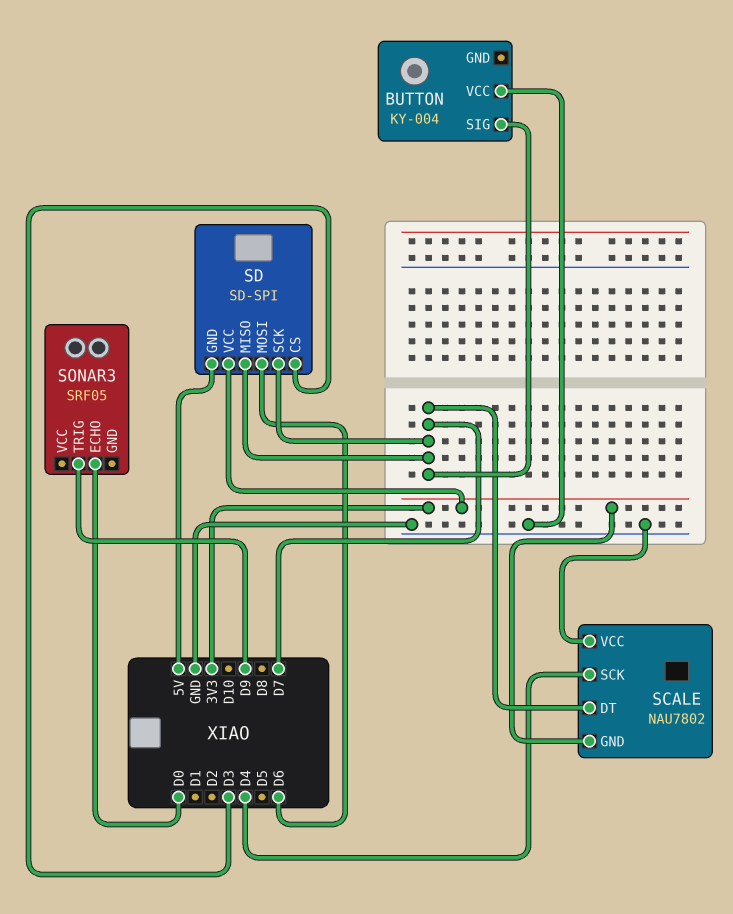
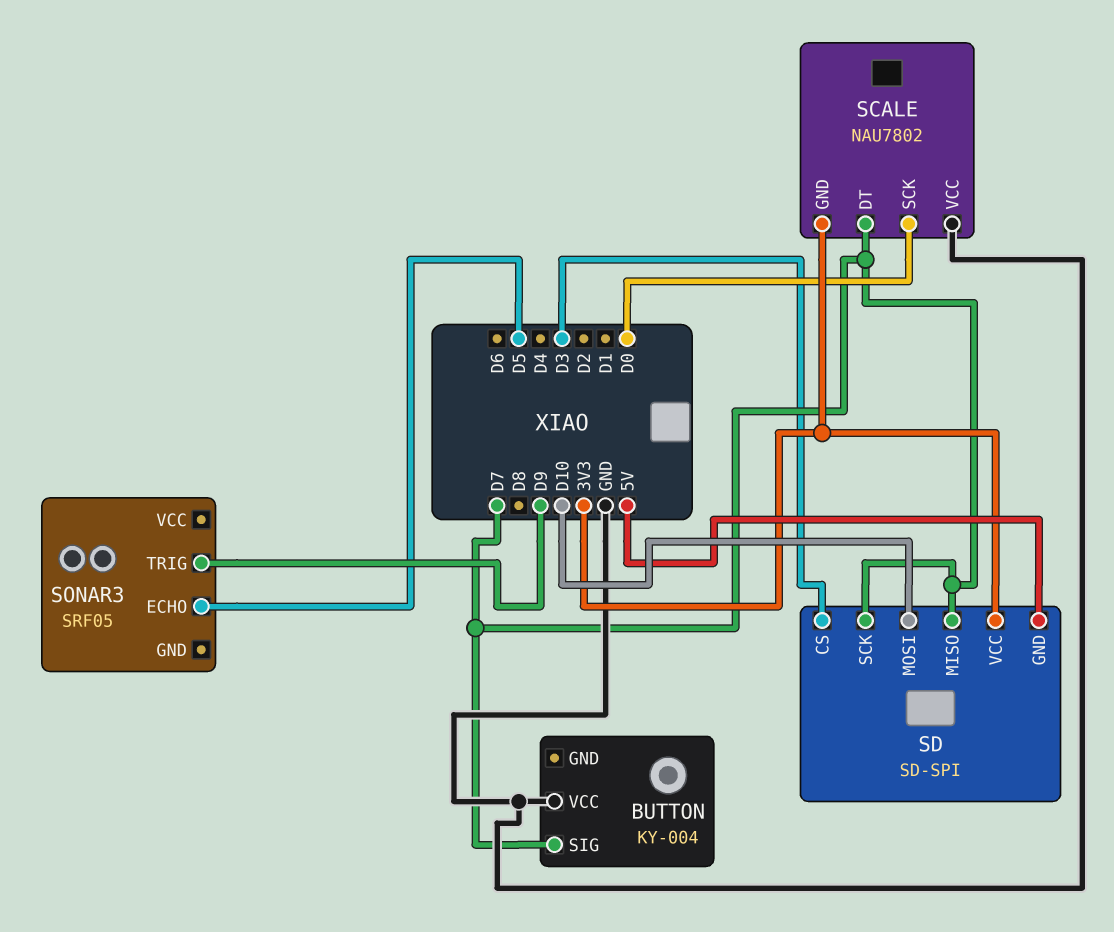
SCALE pin SCK: D4 -> D0
SD pin MOSI: D6 -> D10
SONAR3 pin ECHO: D0 -> D5

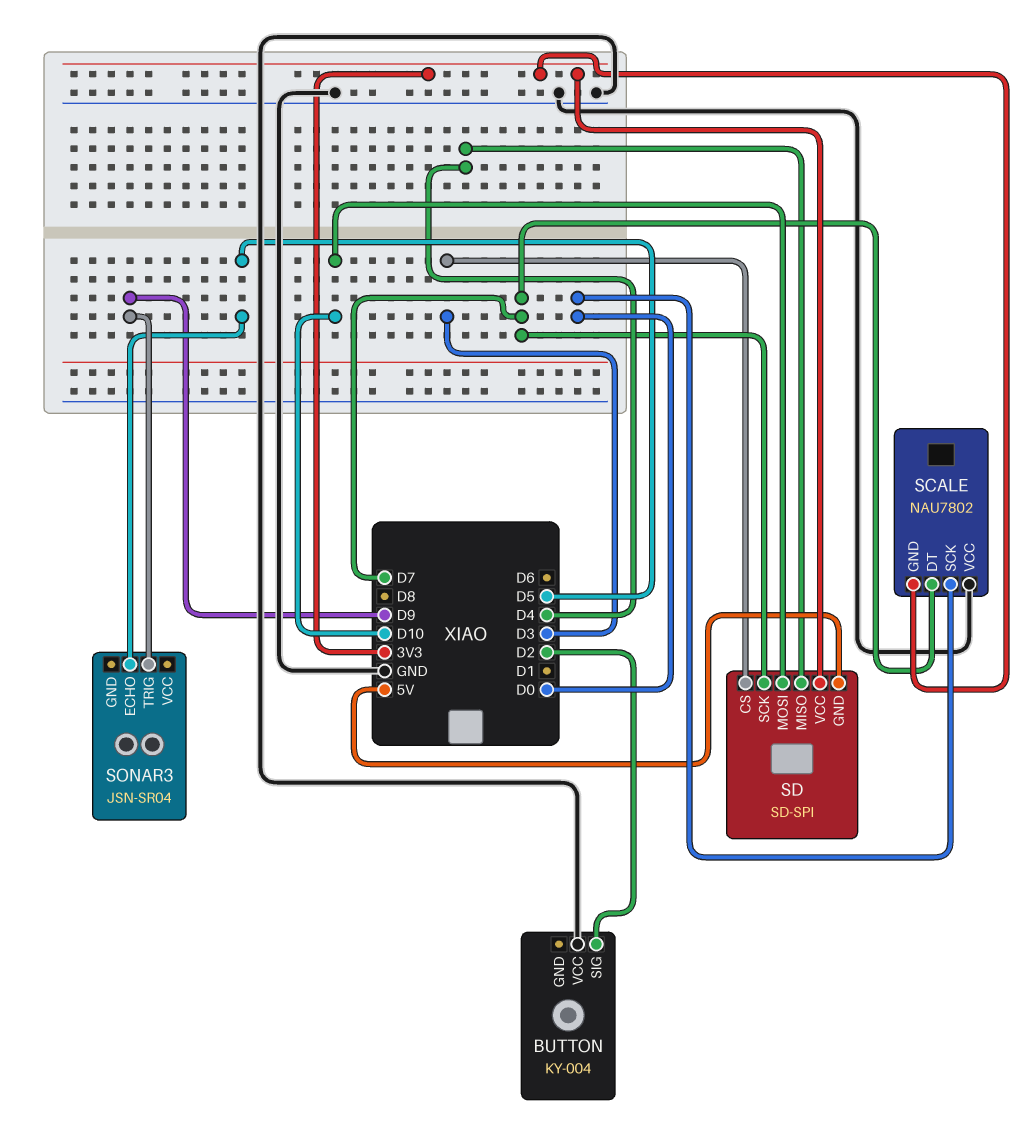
BUTTON pin SIG: D7 -> D2
SD pin MISO: D7 -> D4
SONAR3: SRF05 -> JSN-SR04

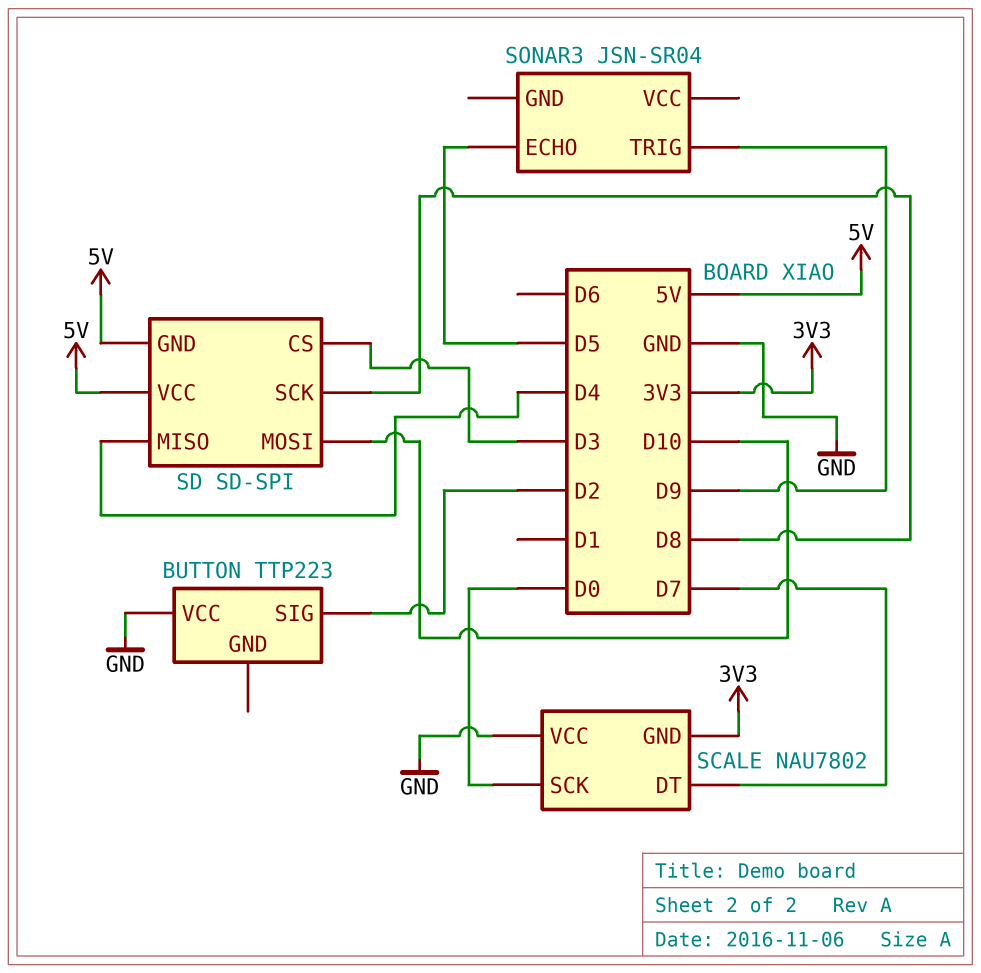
BUTTON: KY-004 -> TTP223
SD pin SCK: D7 -> D8
SD pin VCC: 3V3 -> 5V

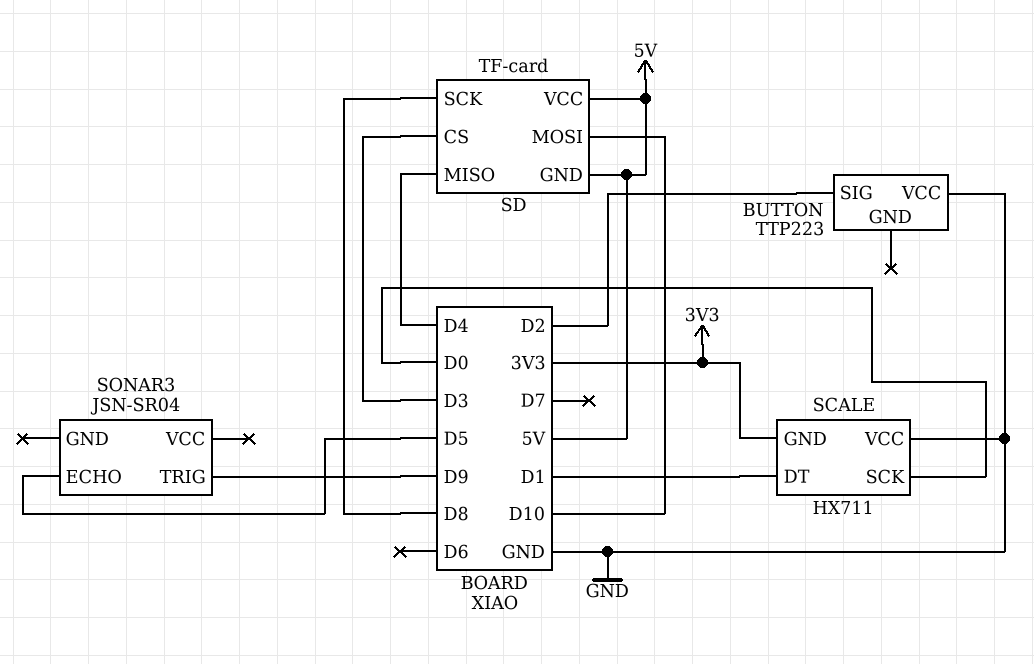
SCALE: NAU7802 -> HX711
SCALE pin DT: D7 -> D1
SD: SD-SPI -> TF-card

